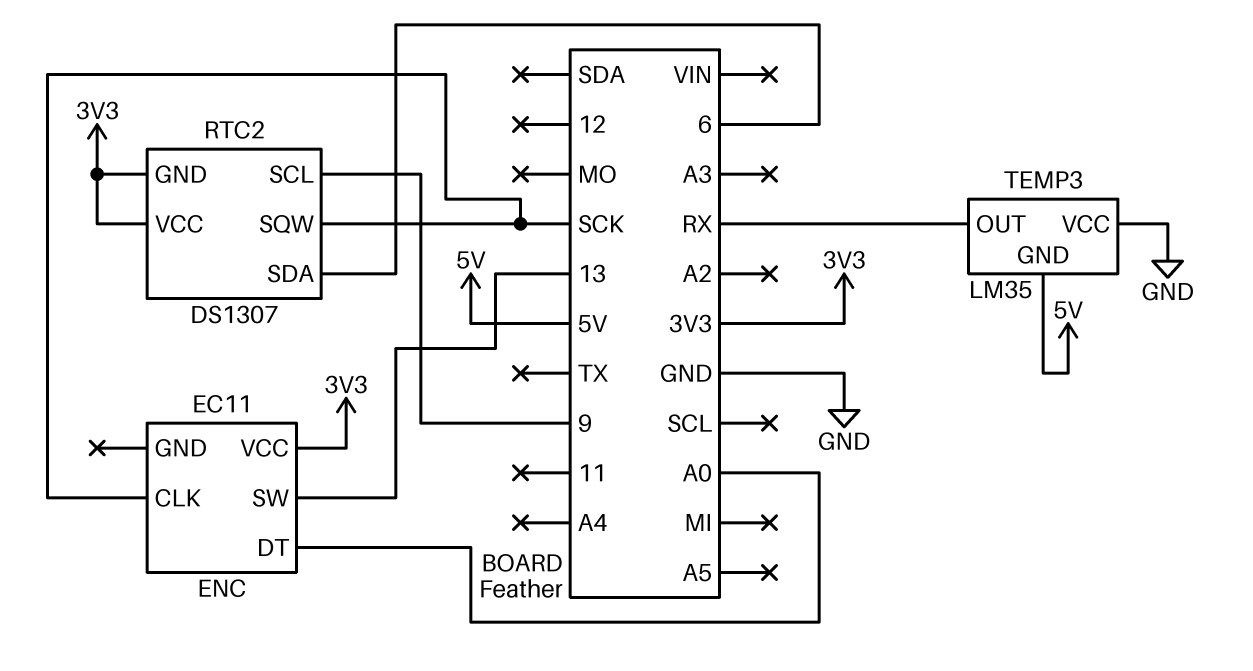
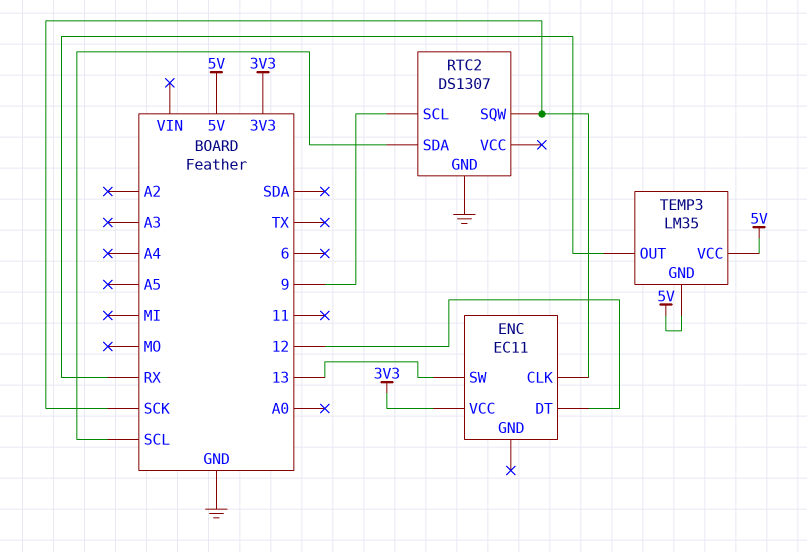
ENC pin DT: A0 -> 12
RTC2 pin GND: 3V3 -> GND
RTC2 pin SDA: 6 -> SCL
RTC2 pin VCC: 3V3 -> none
TEMP3 pin VCC: GND -> 5V

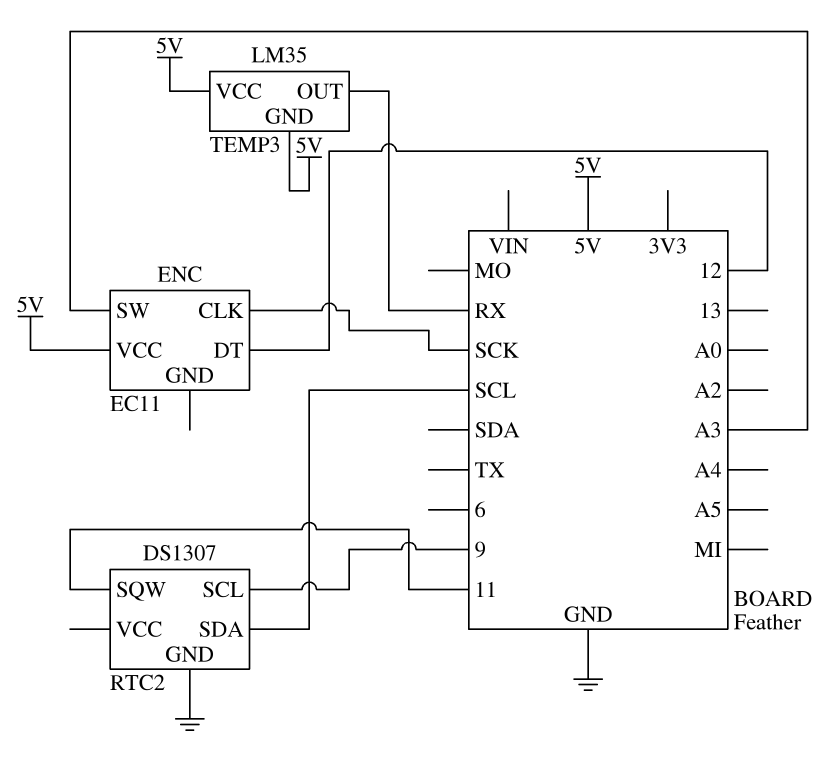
ENC pin SW: 13 -> A3
ENC pin VCC: 3V3 -> 5V
RTC2 pin SQW: SCK -> 11

